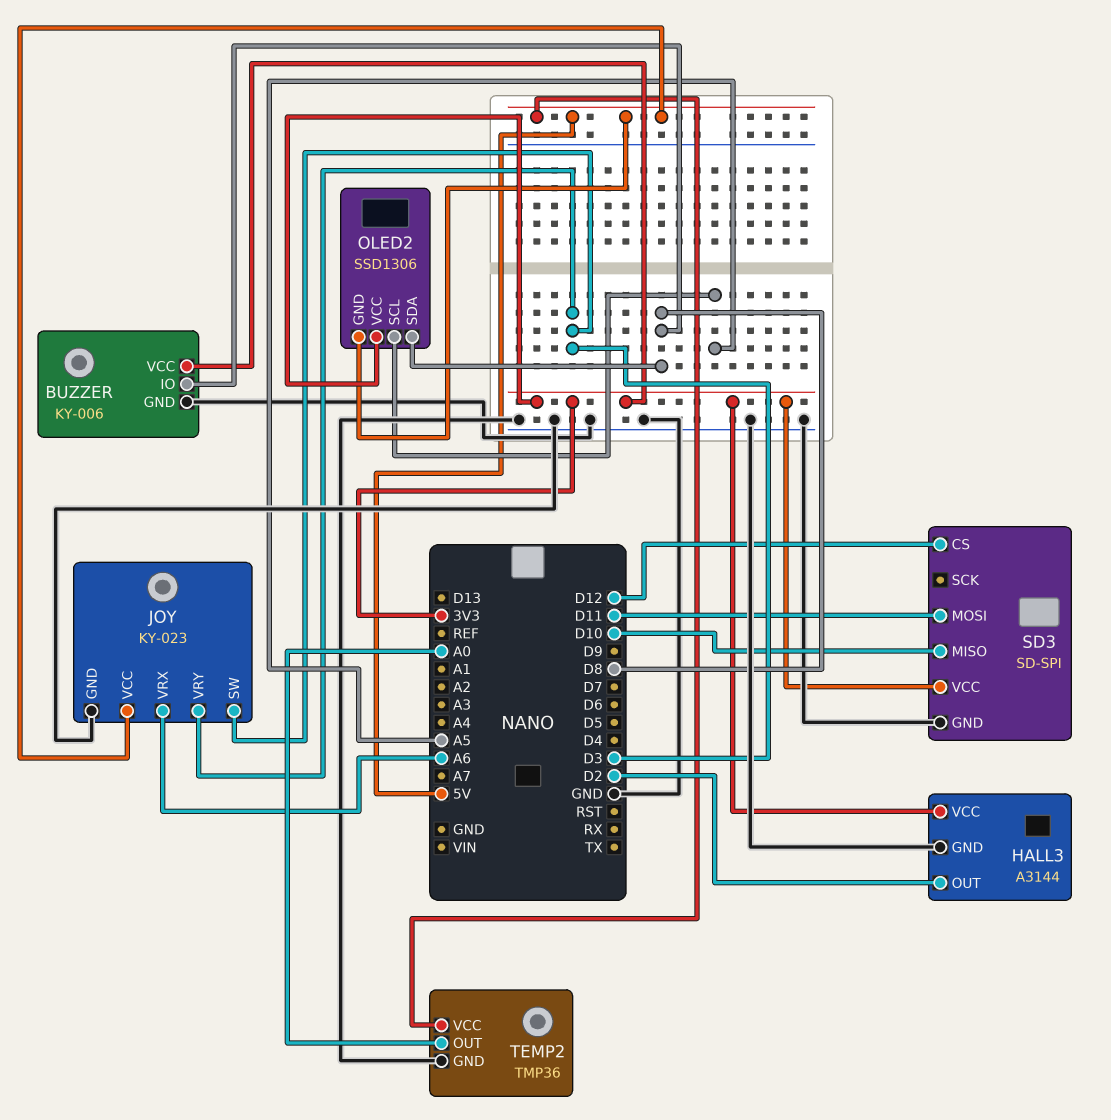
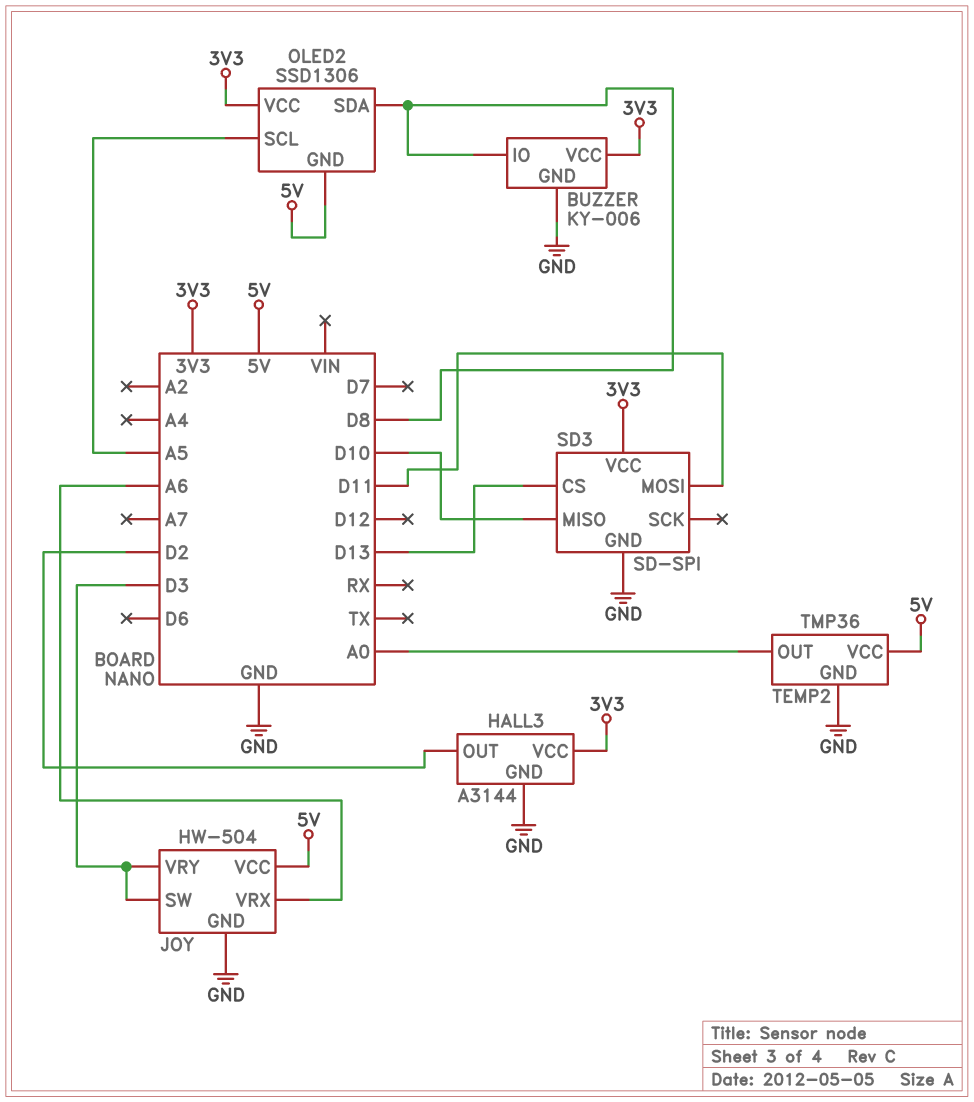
JOY: KY-023 -> HW-504
SD3 pin CS: D12 -> D13

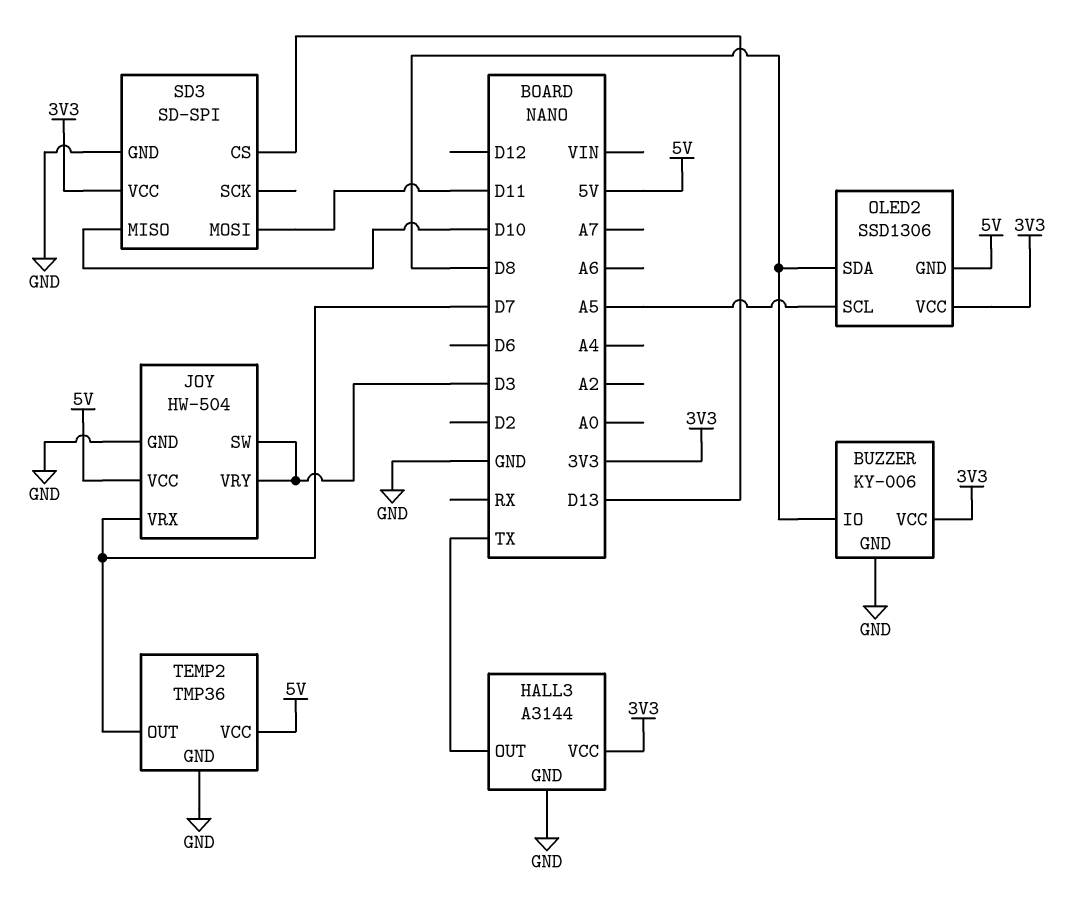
HALL3 pin OUT: D2 -> TX
JOY pin VRX: A6 -> D7
TEMP2 pin OUT: A0 -> D7

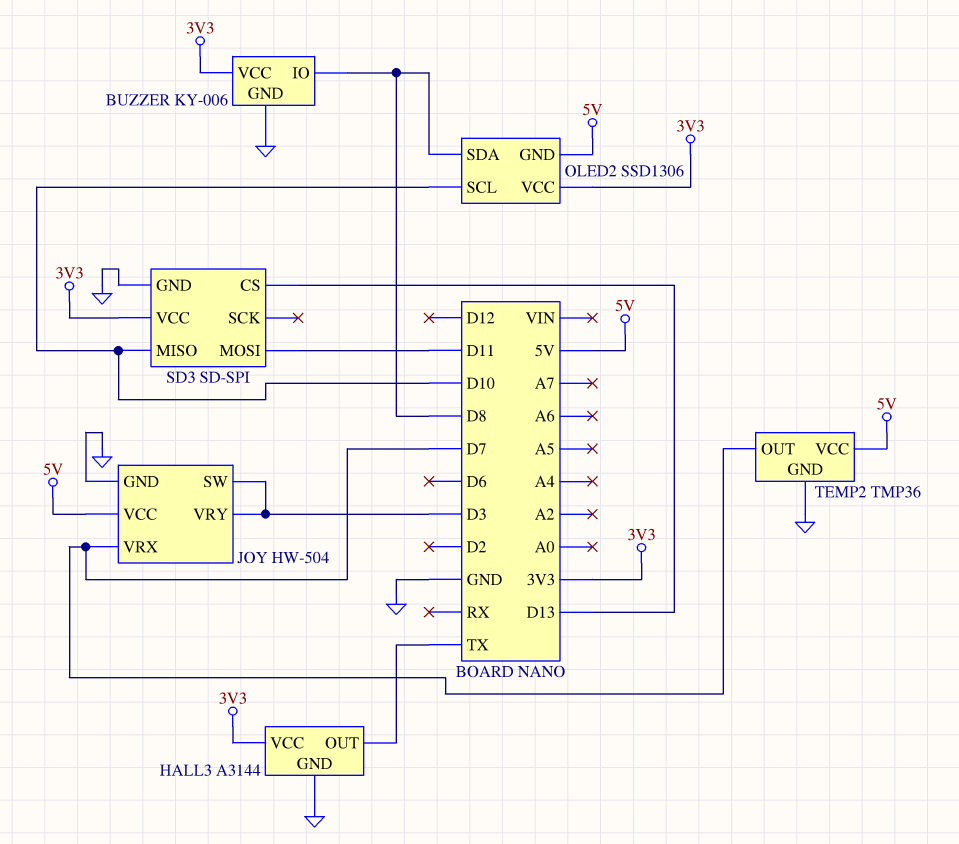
OLED2 pin SCL: A5 -> D10

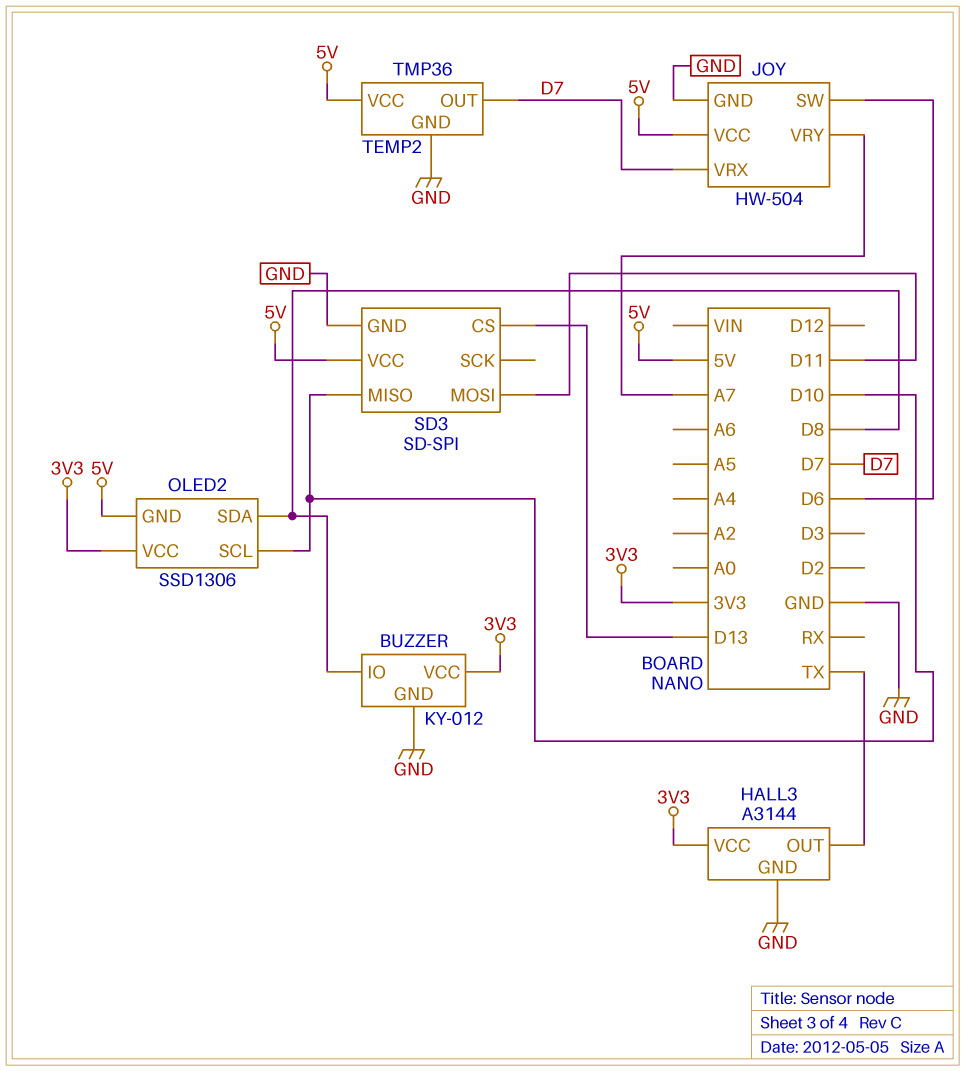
BUZZER: KY-006 -> KY-012
JOY pin SW: D3 -> D6
JOY pin VRY: D3 -> A7
SD3 pin VCC: 3V3 -> 5V

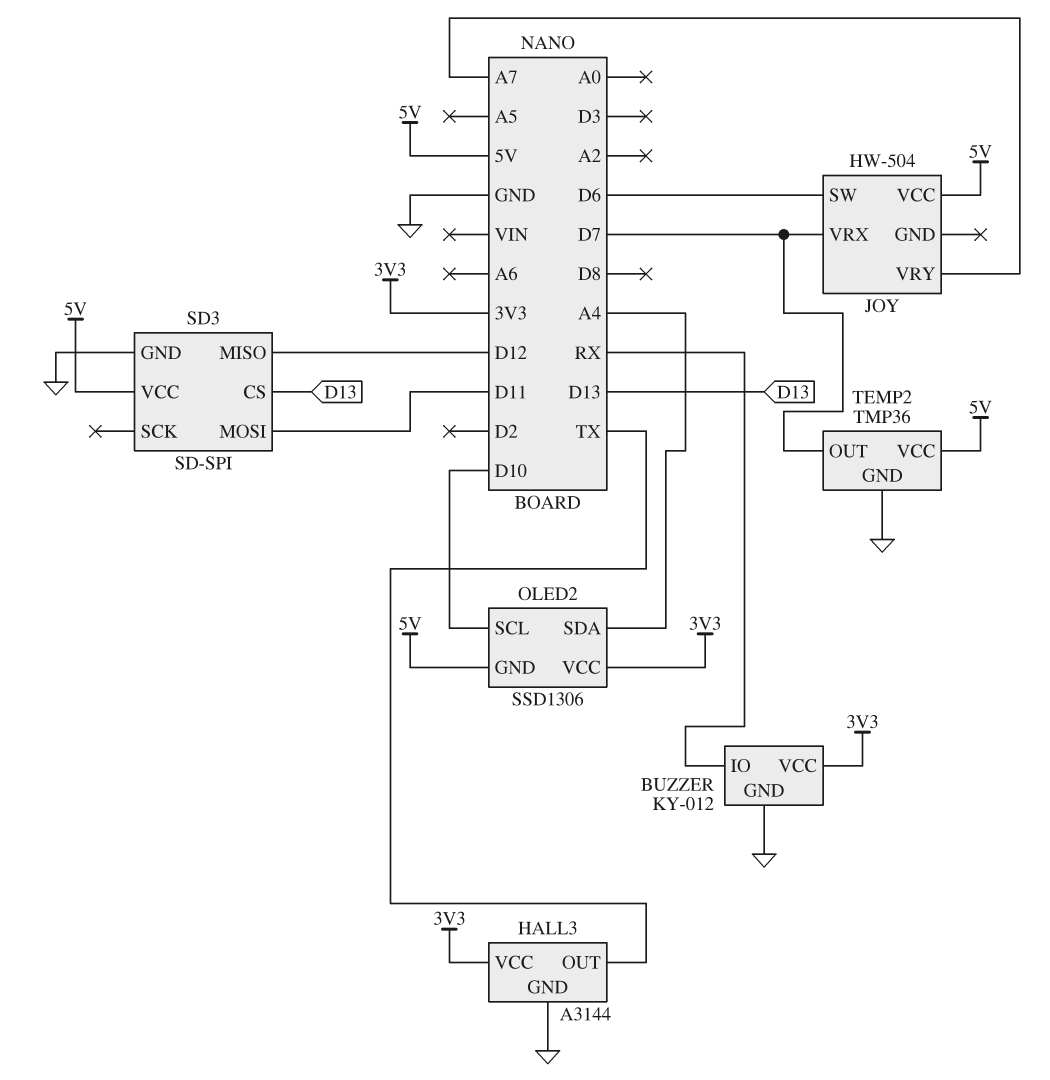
BUZZER pin IO: D8 -> RX
JOY pin GND: GND -> none
OLED2 pin SDA: D8 -> A4
SD3 pin MISO: D10 -> D12

